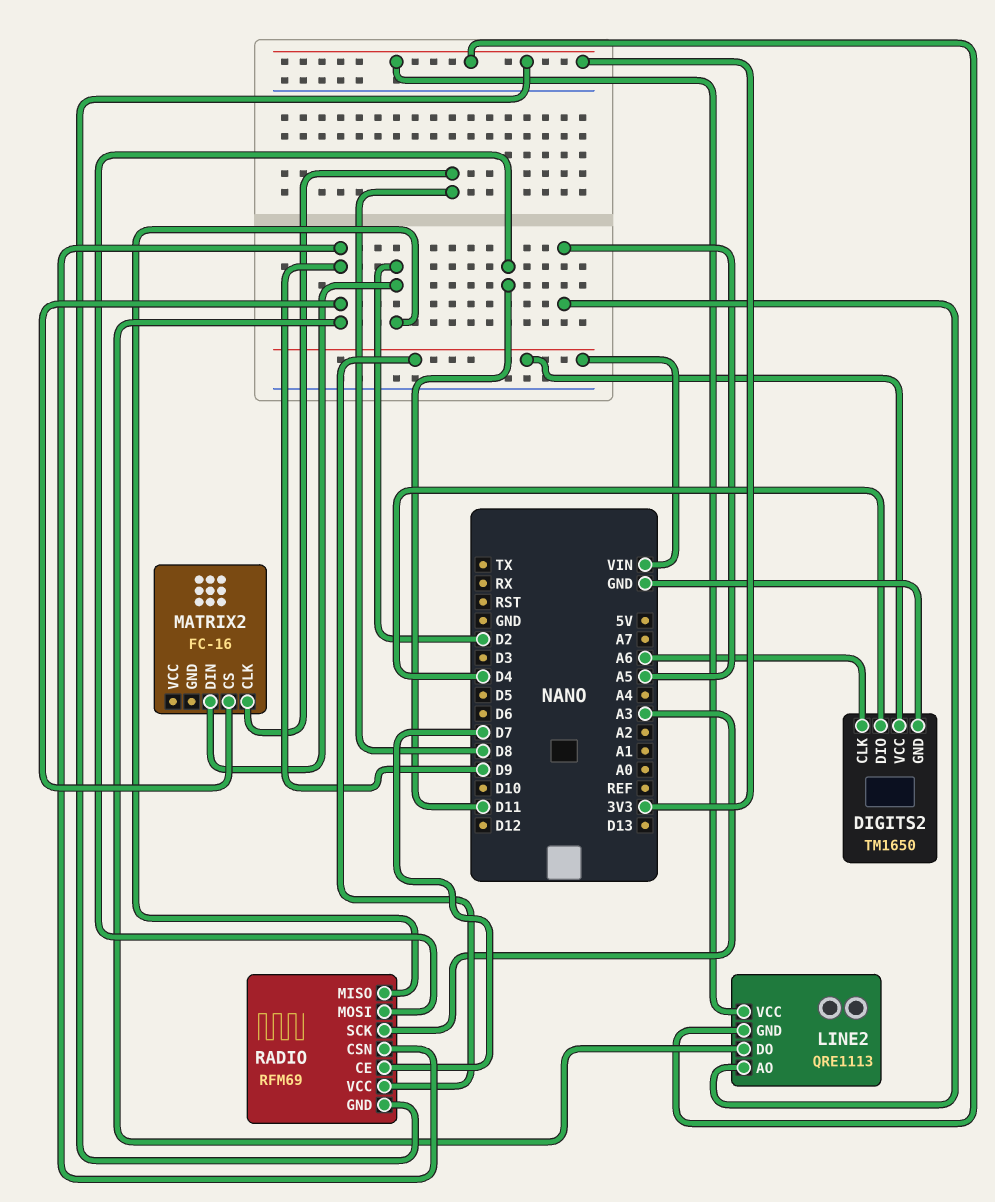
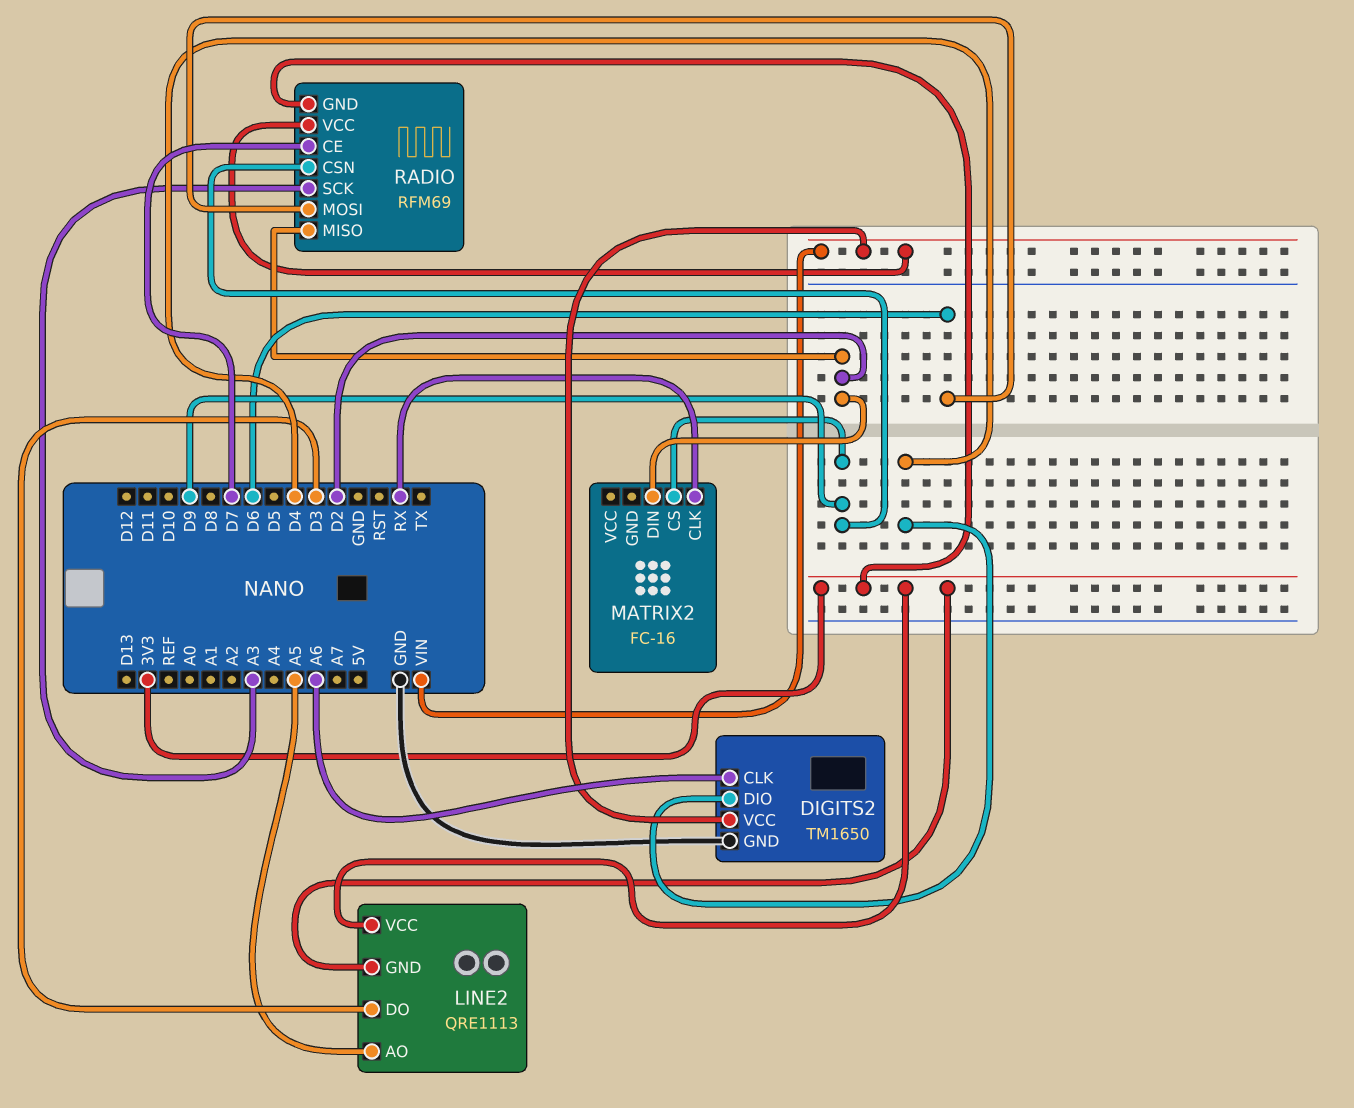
LINE2 pin DO: D9 -> D3
MATRIX2 pin CLK: D8 -> RX
RADIO pin MOSI: D11 -> D6

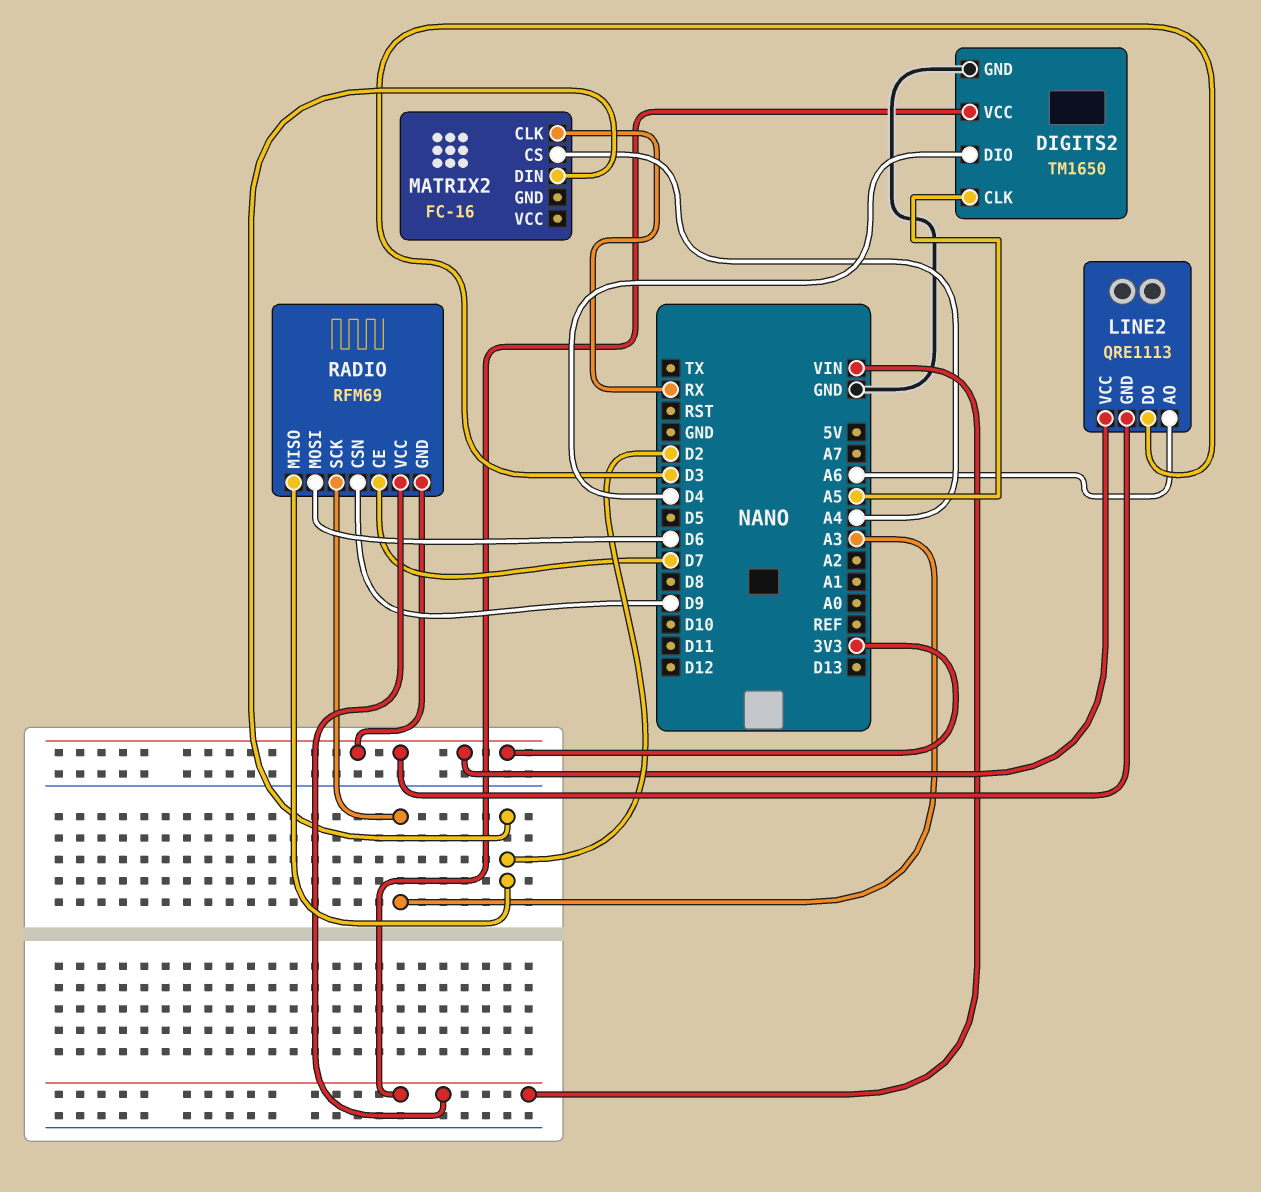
DIGITS2 pin CLK: A6 -> A5
LINE2 pin AO: A5 -> A6
MATRIX2 pin CS: D9 -> A4

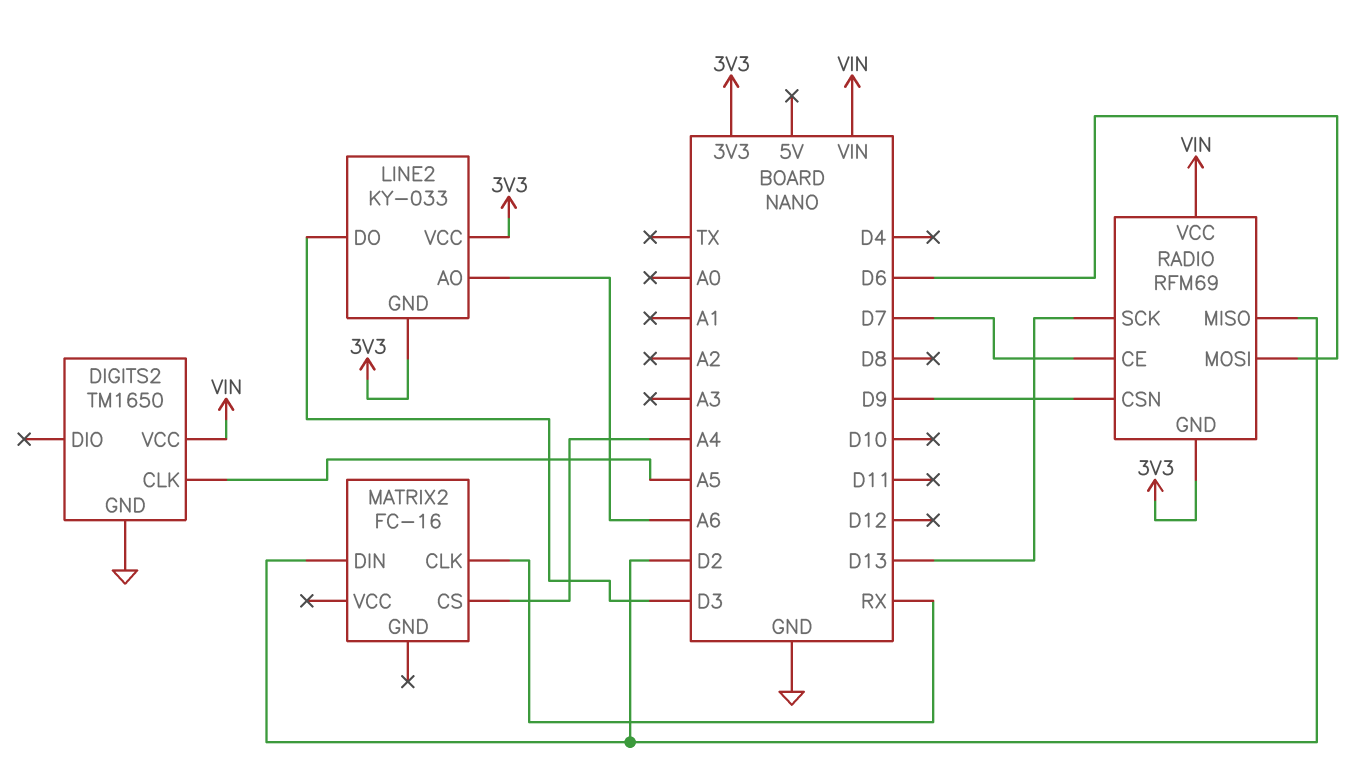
DIGITS2 pin DIO: D4 -> none
LINE2: QRE1113 -> KY-033
RADIO pin SCK: A3 -> D13

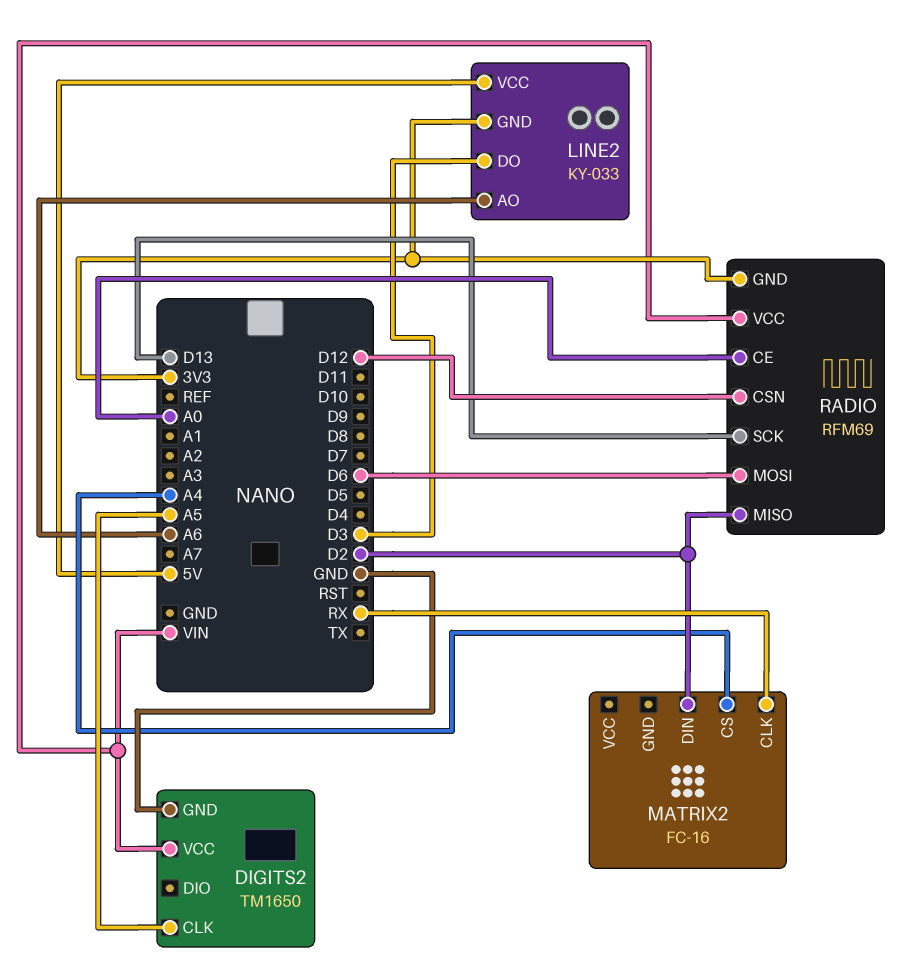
LINE2 pin VCC: 3V3 -> 5V
RADIO pin CE: D7 -> A0
RADIO pin CSN: D9 -> D12

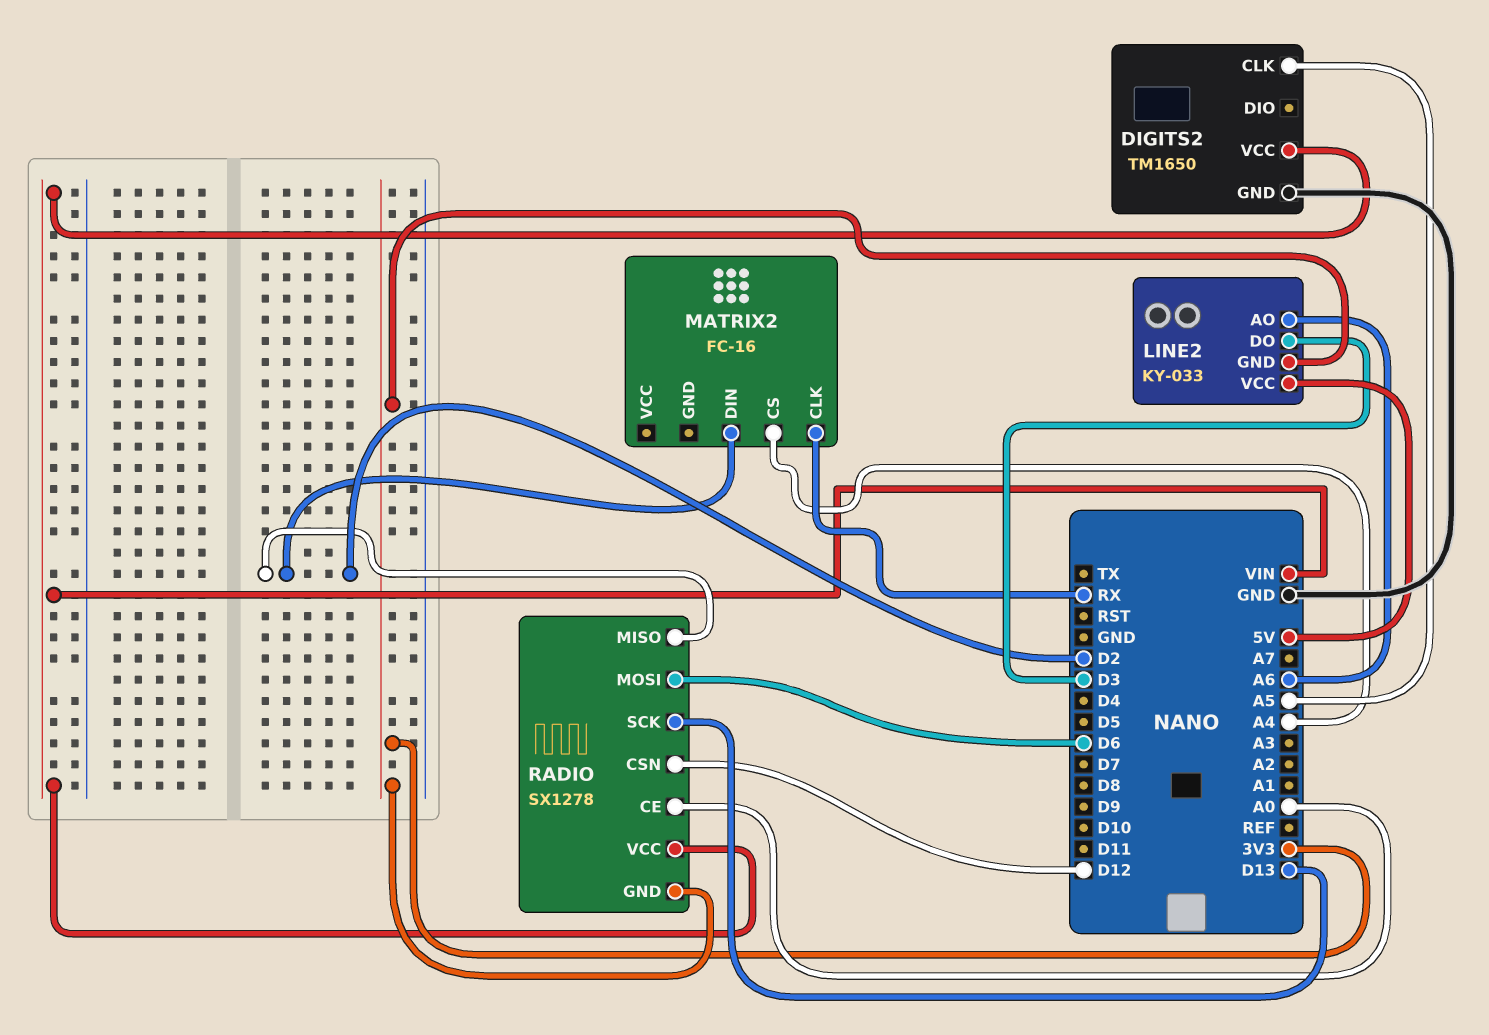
RADIO: RFM69 -> SX1278

